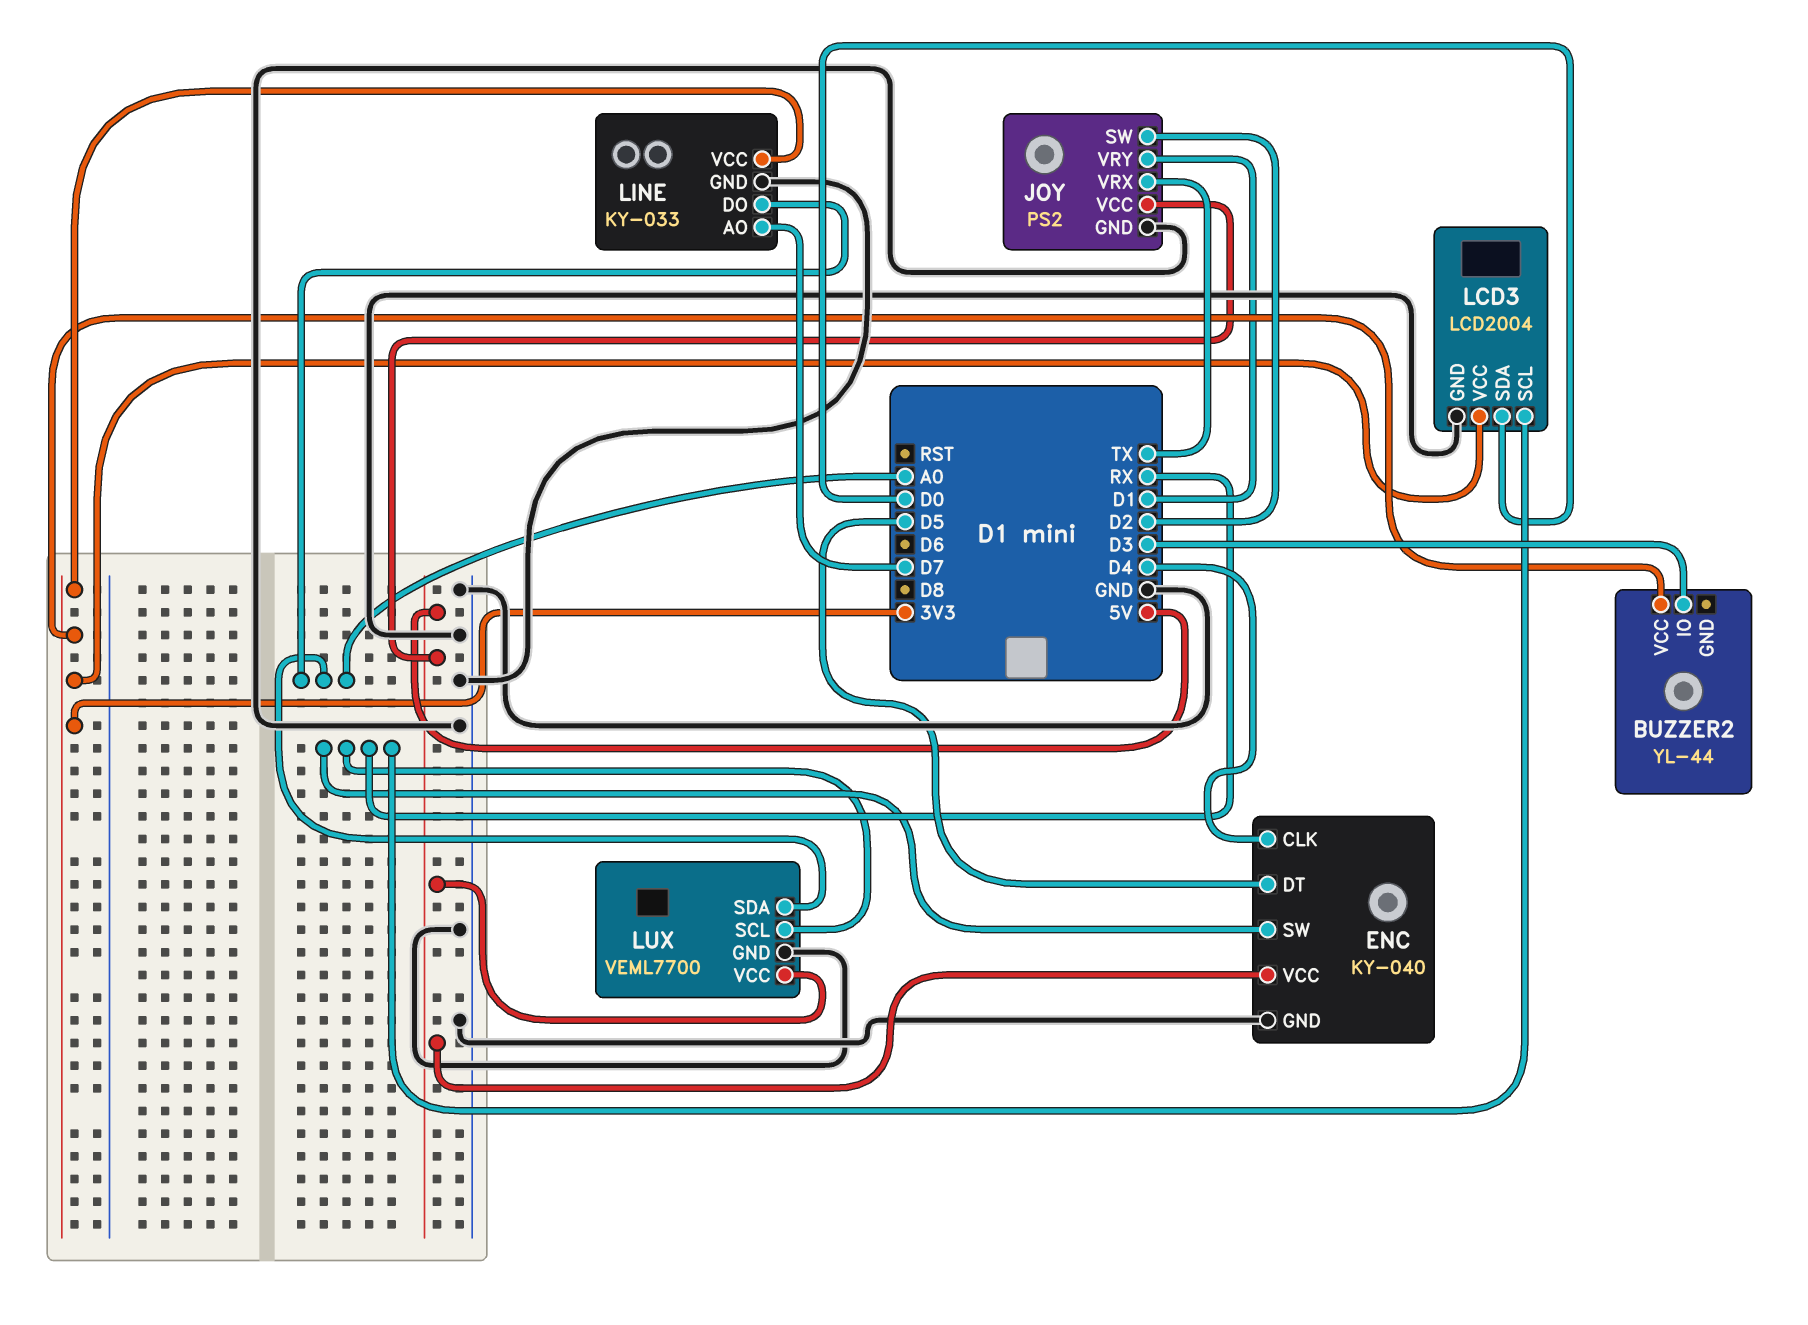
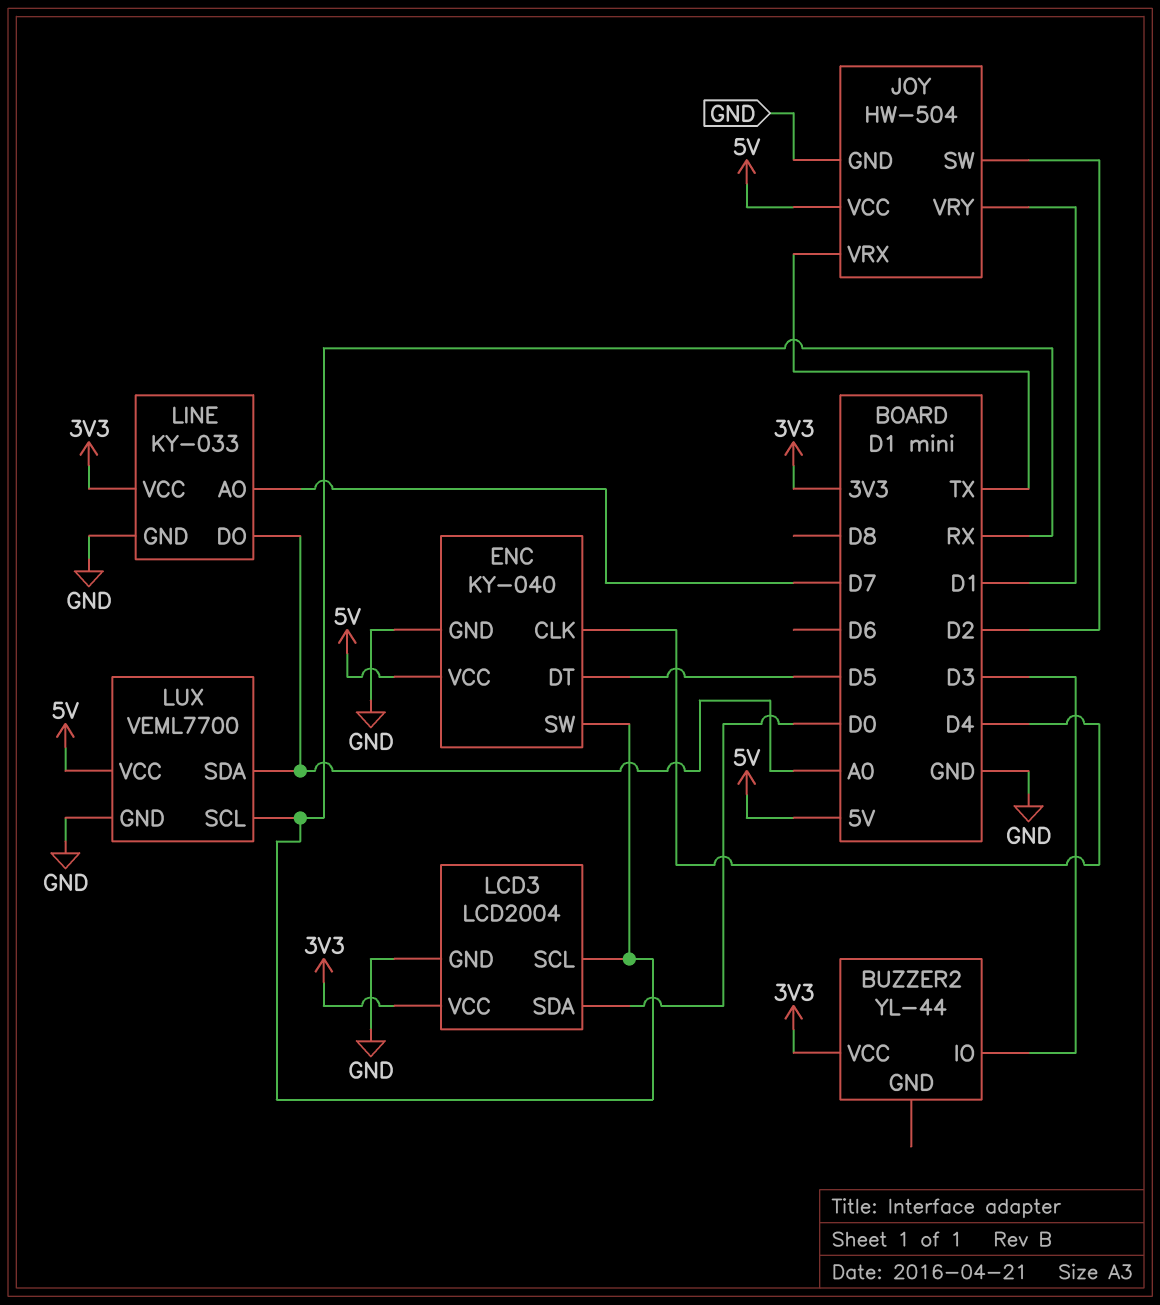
JOY: PS2 -> HW-504

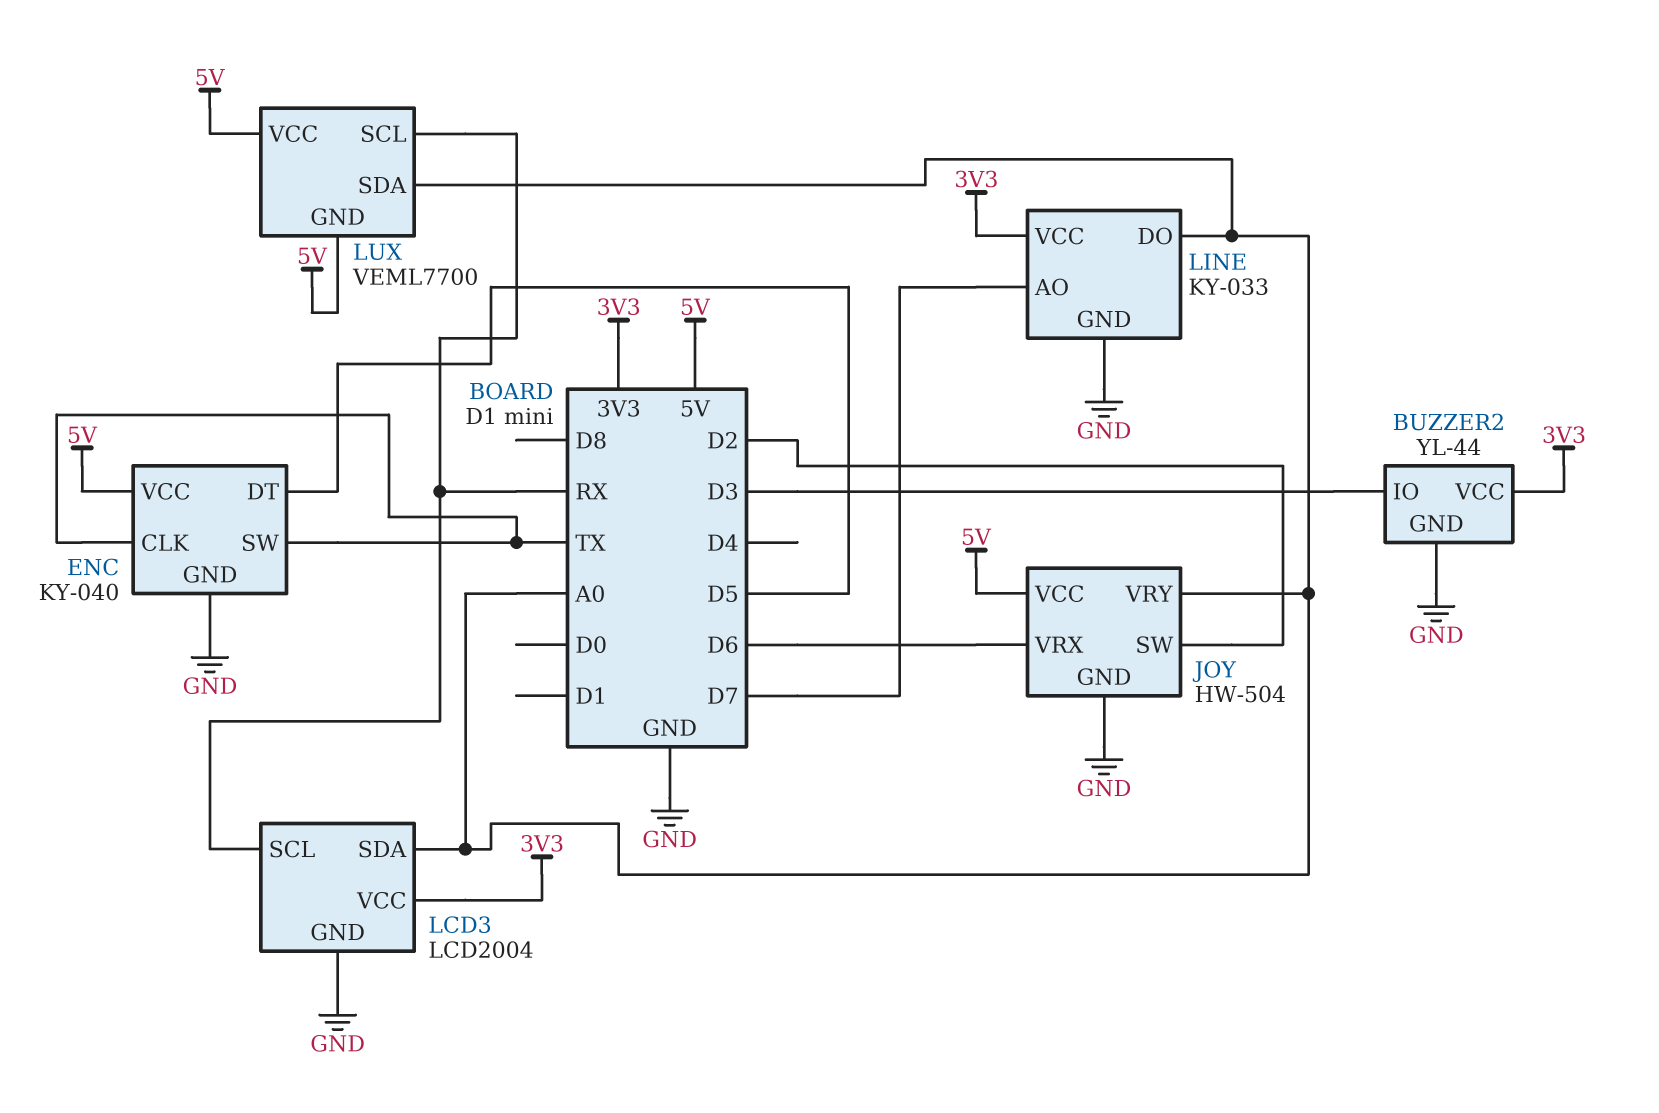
BUZZER2 pin GND: none -> GND
ENC pin CLK: D4 -> TX
ENC pin SW: RX -> TX
JOY pin VRX: TX -> D6
JOY pin VRY: D1 -> A0
LCD3 pin SDA: D0 -> A0
LUX pin GND: GND -> 5V

